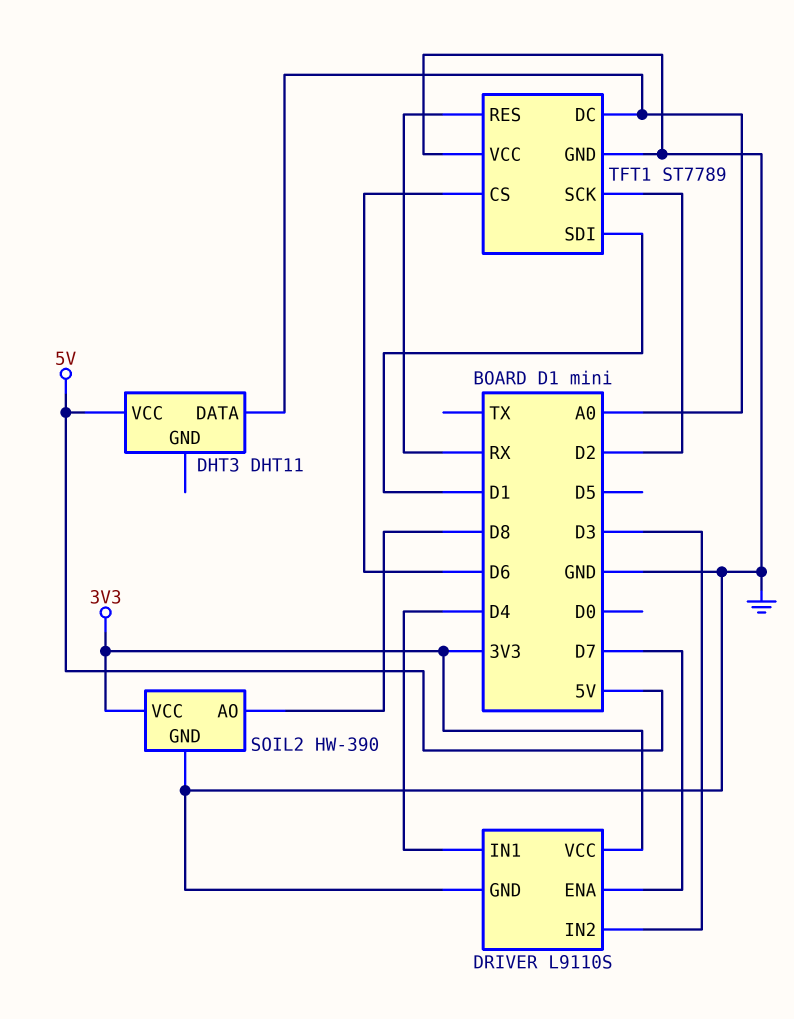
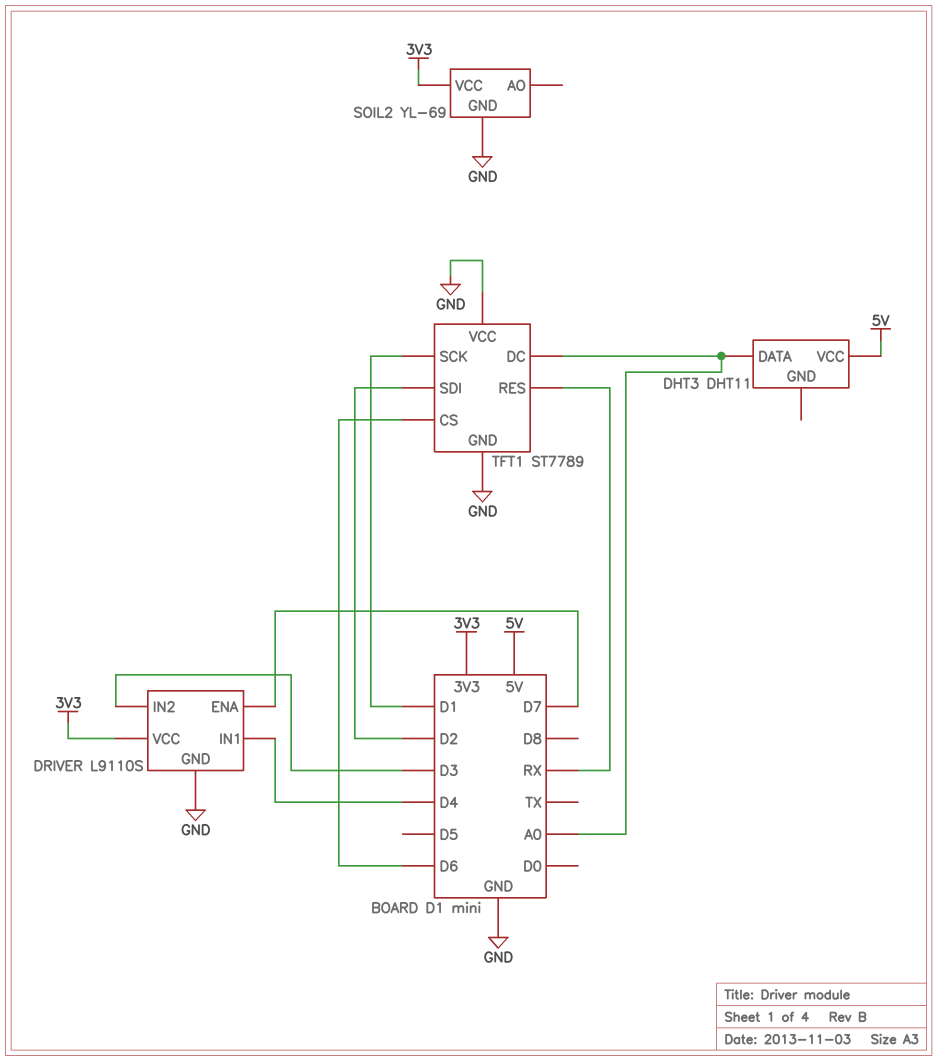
SOIL2: HW-390 -> YL-69
SOIL2 pin AO: D8 -> none
TFT1 pin SCK: D2 -> D1
TFT1 pin SDI: D1 -> D2

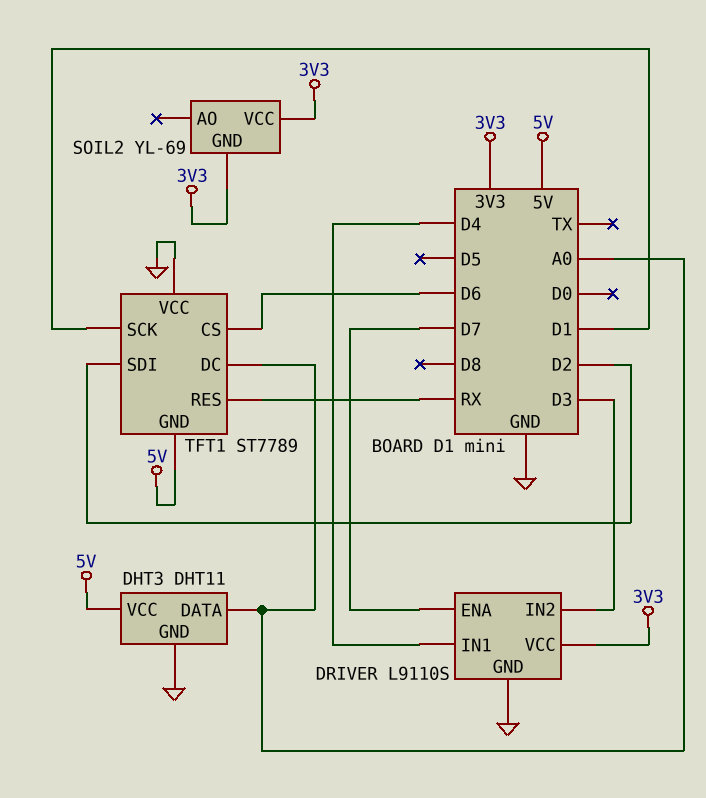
DHT3 pin GND: none -> GND
SOIL2 pin GND: GND -> 3V3
TFT1 pin GND: GND -> 5V

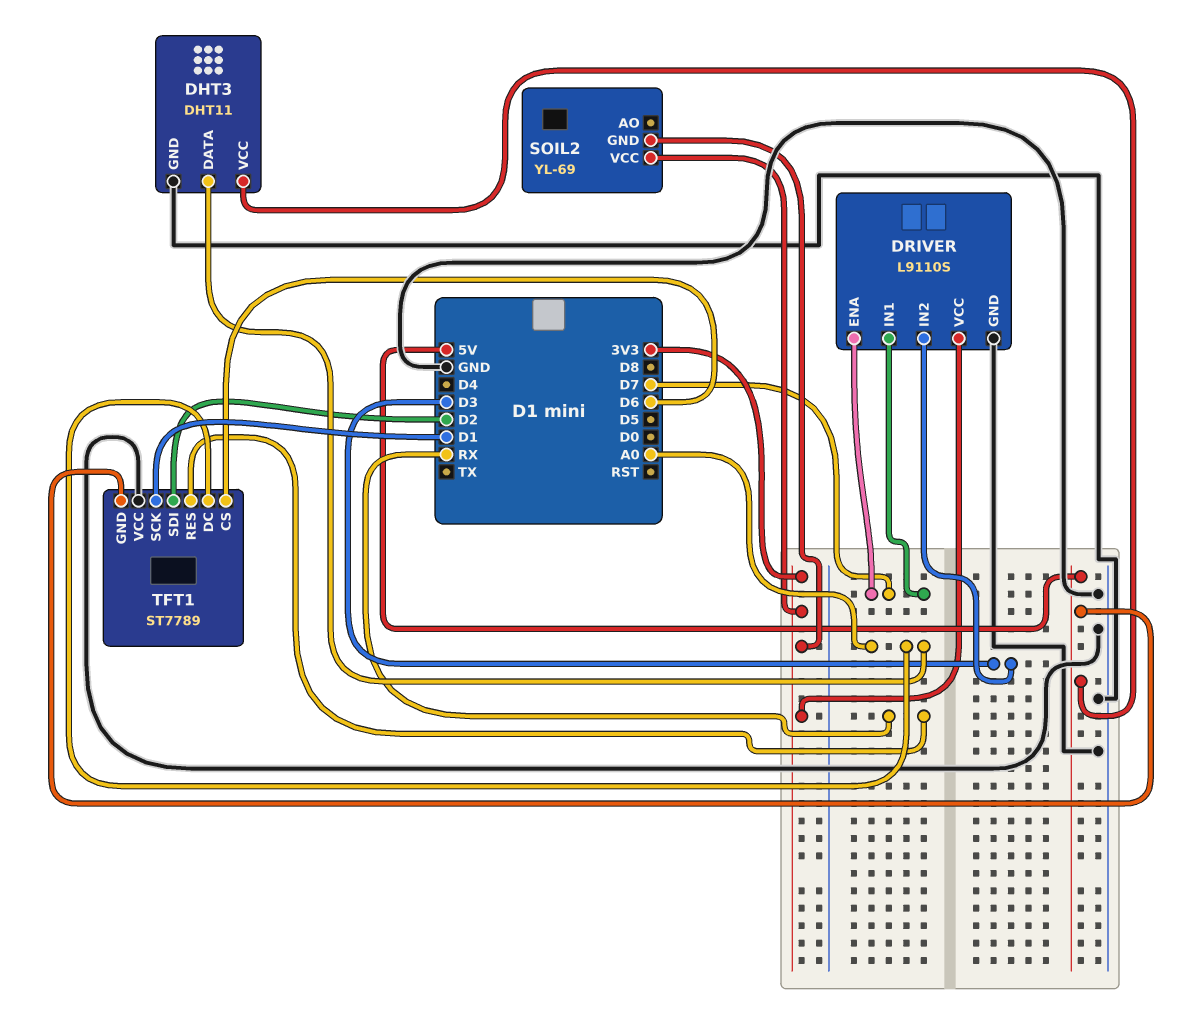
DRIVER pin IN1: D4 -> D7

